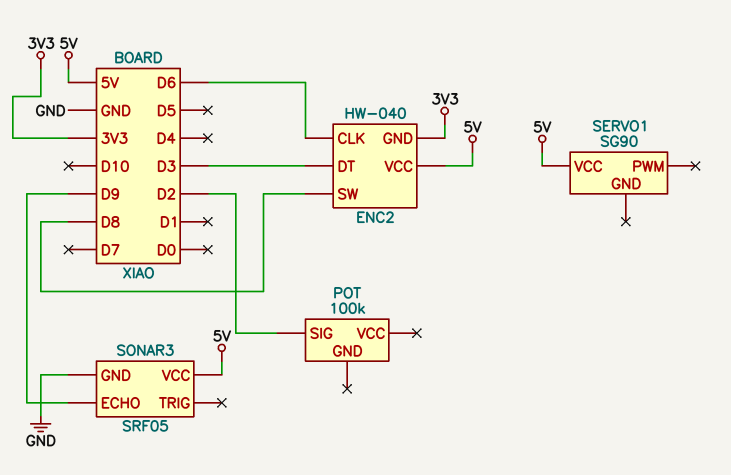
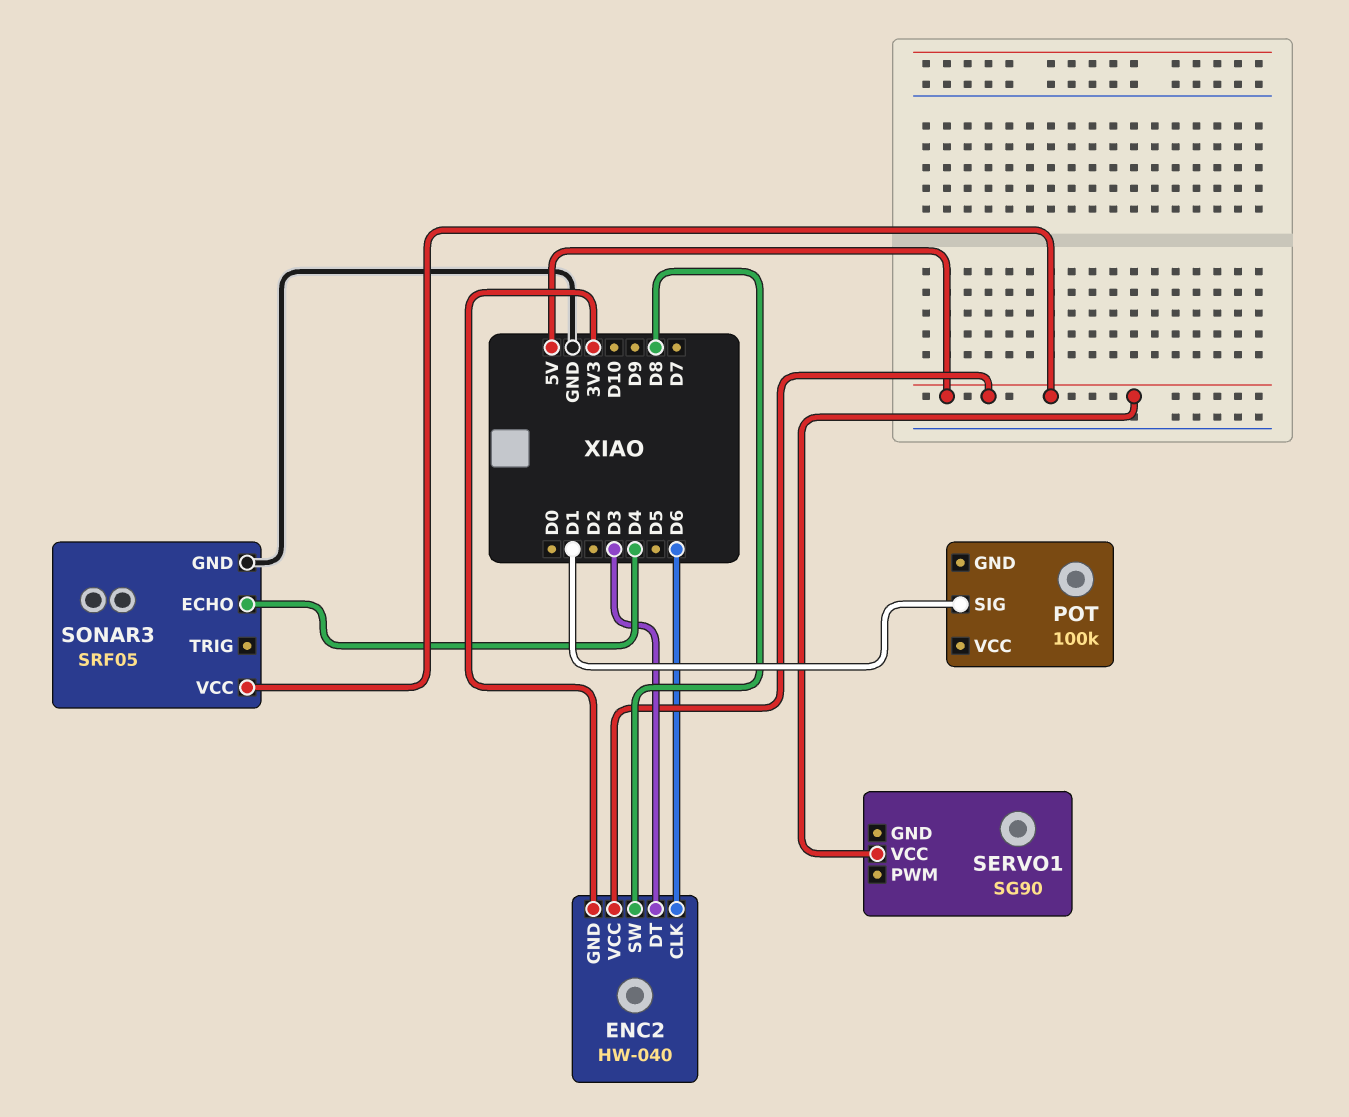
POT pin SIG: D2 -> D1
SONAR3 pin ECHO: D9 -> D4

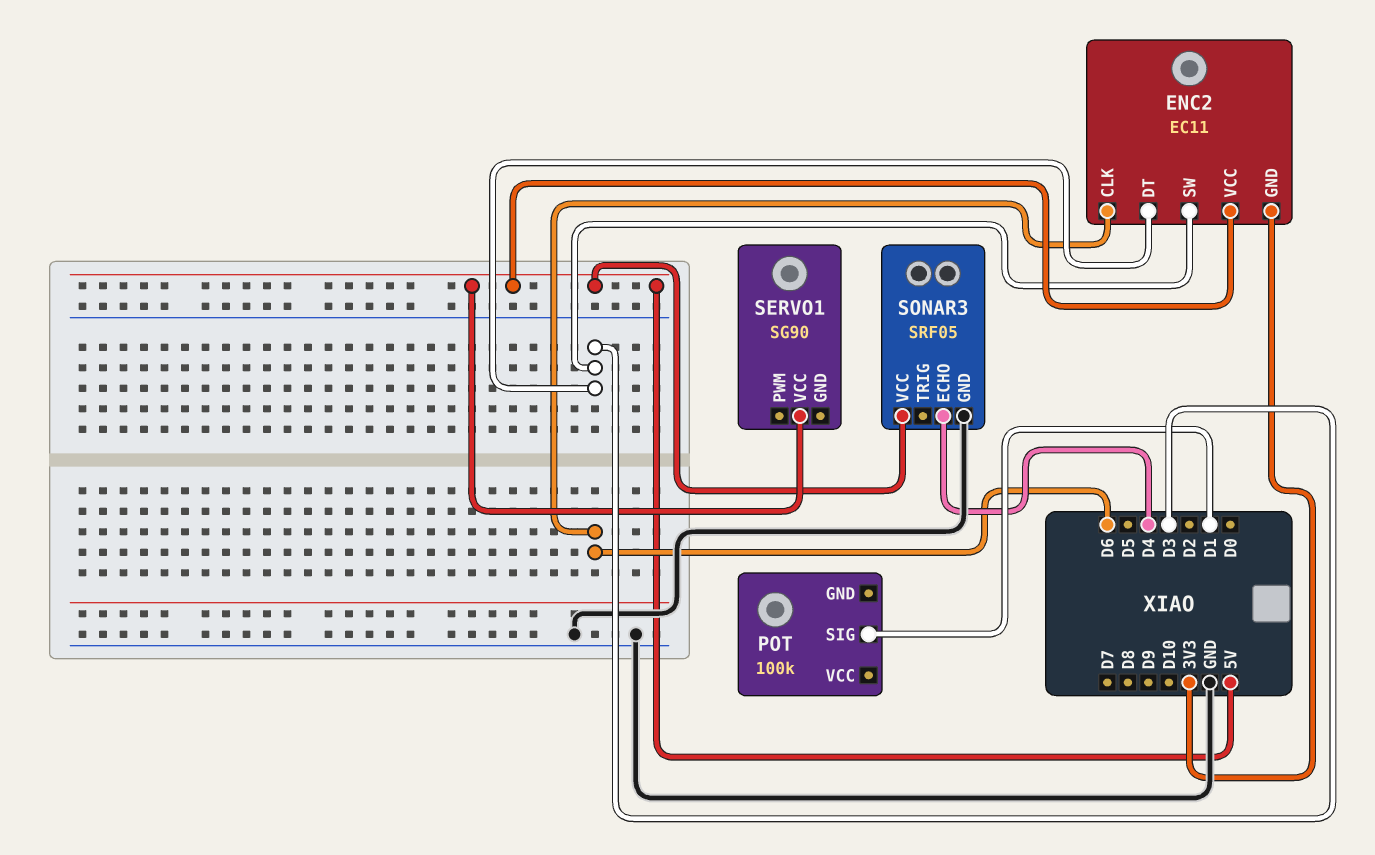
ENC2: HW-040 -> EC11
ENC2 pin SW: D8 -> D3

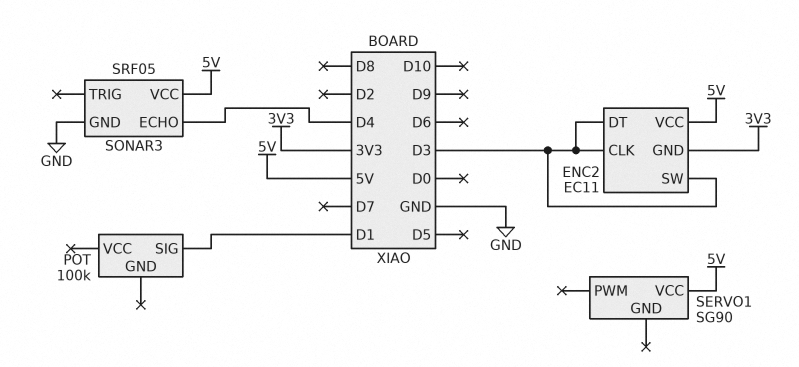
ENC2 pin CLK: D6 -> D3

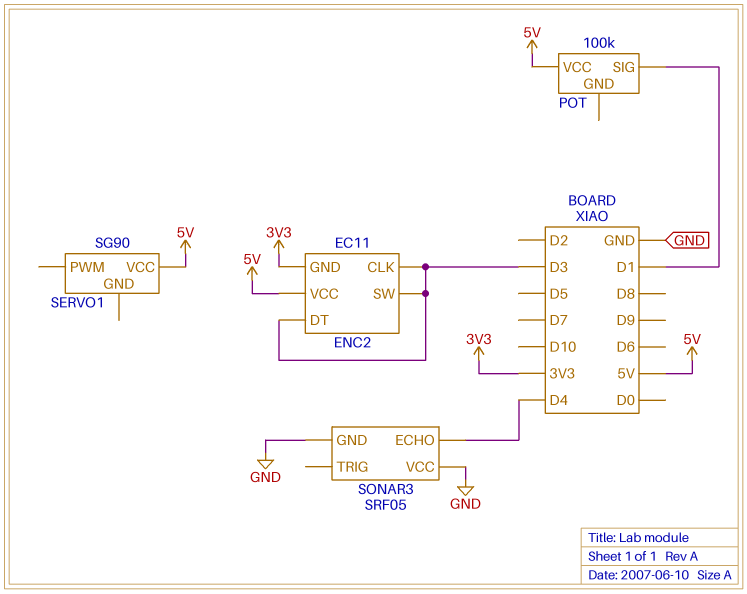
POT pin VCC: none -> 5V
SONAR3 pin VCC: 5V -> GND

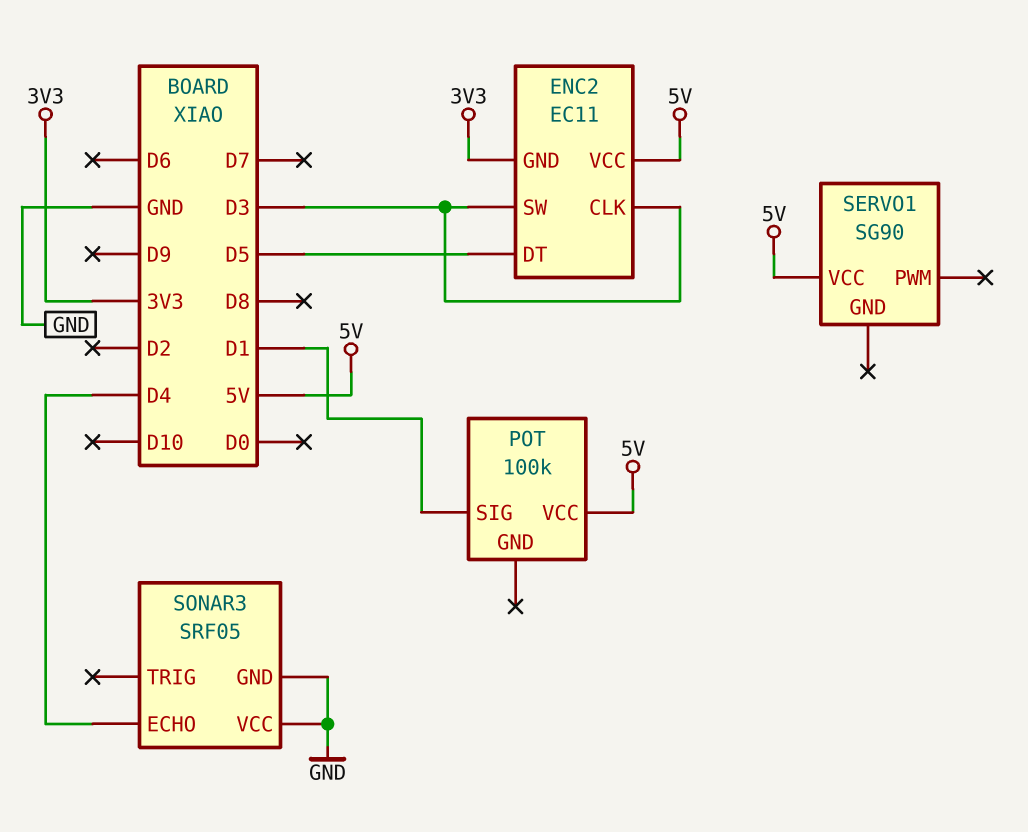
ENC2 pin DT: D3 -> D5

